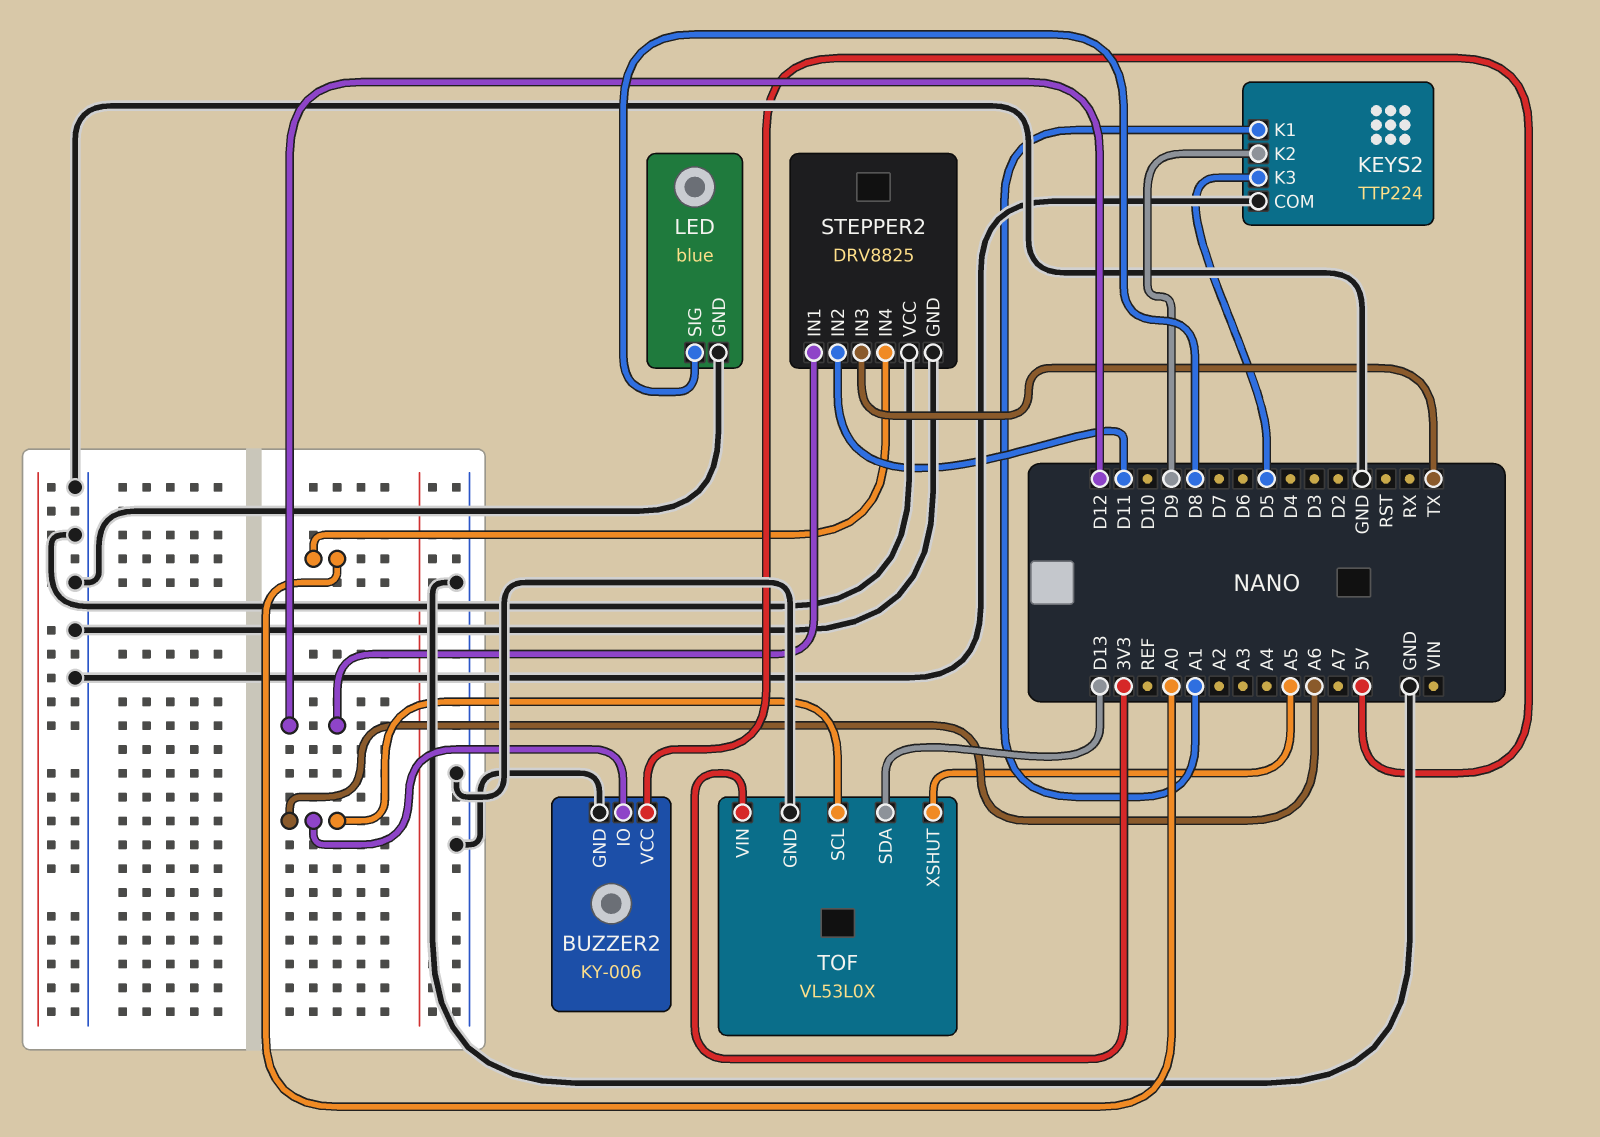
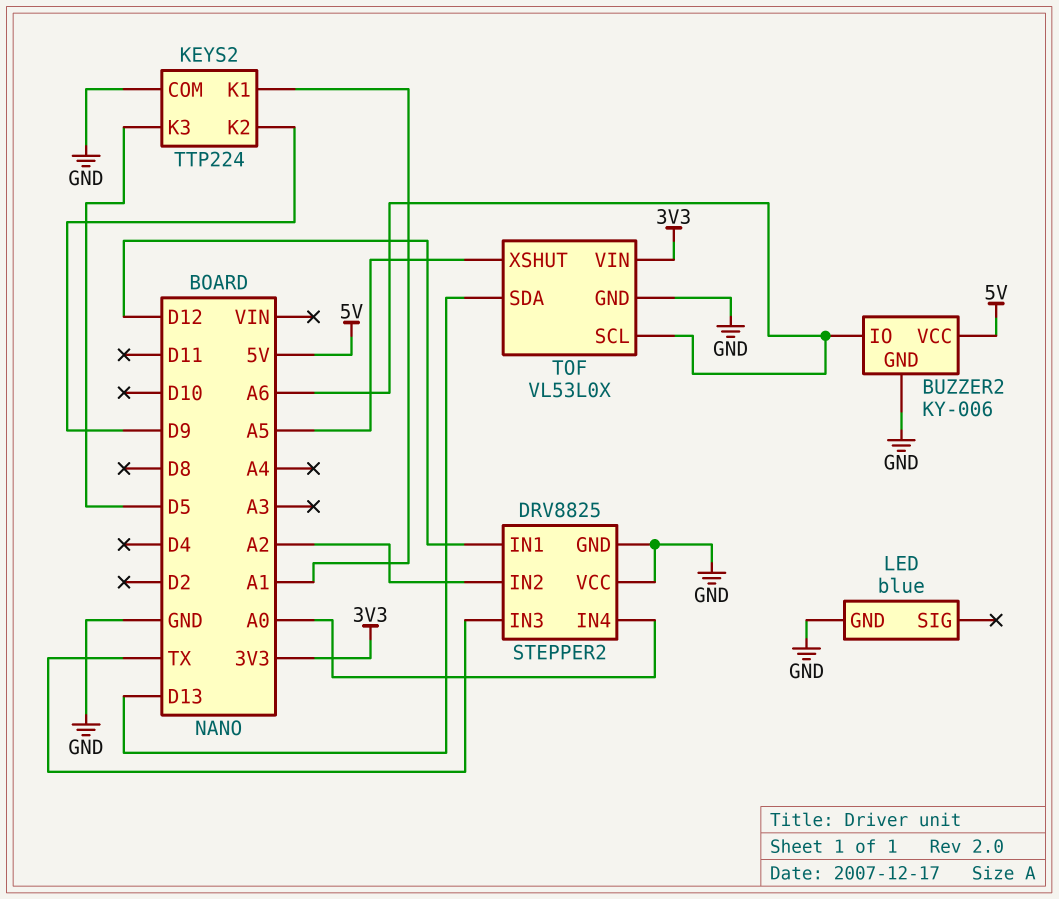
LED pin SIG: D8 -> none
STEPPER2 pin IN2: D11 -> A2

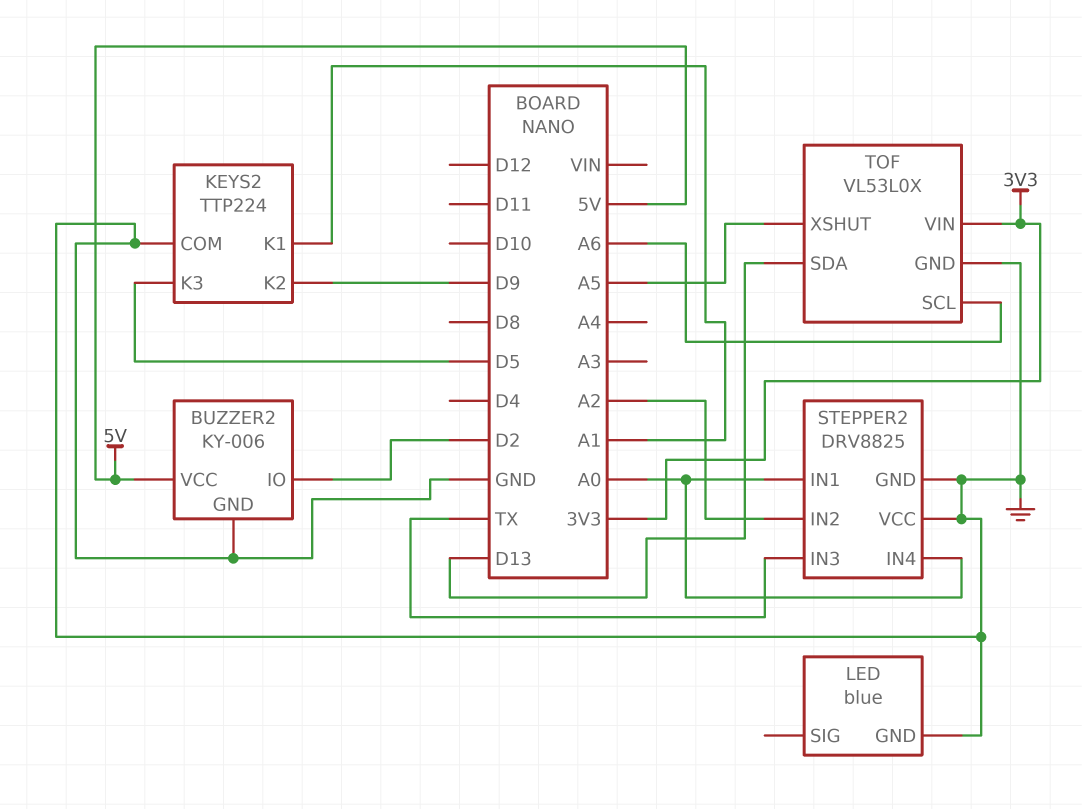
BUZZER2 pin IO: A6 -> D2
STEPPER2 pin IN1: D12 -> A0

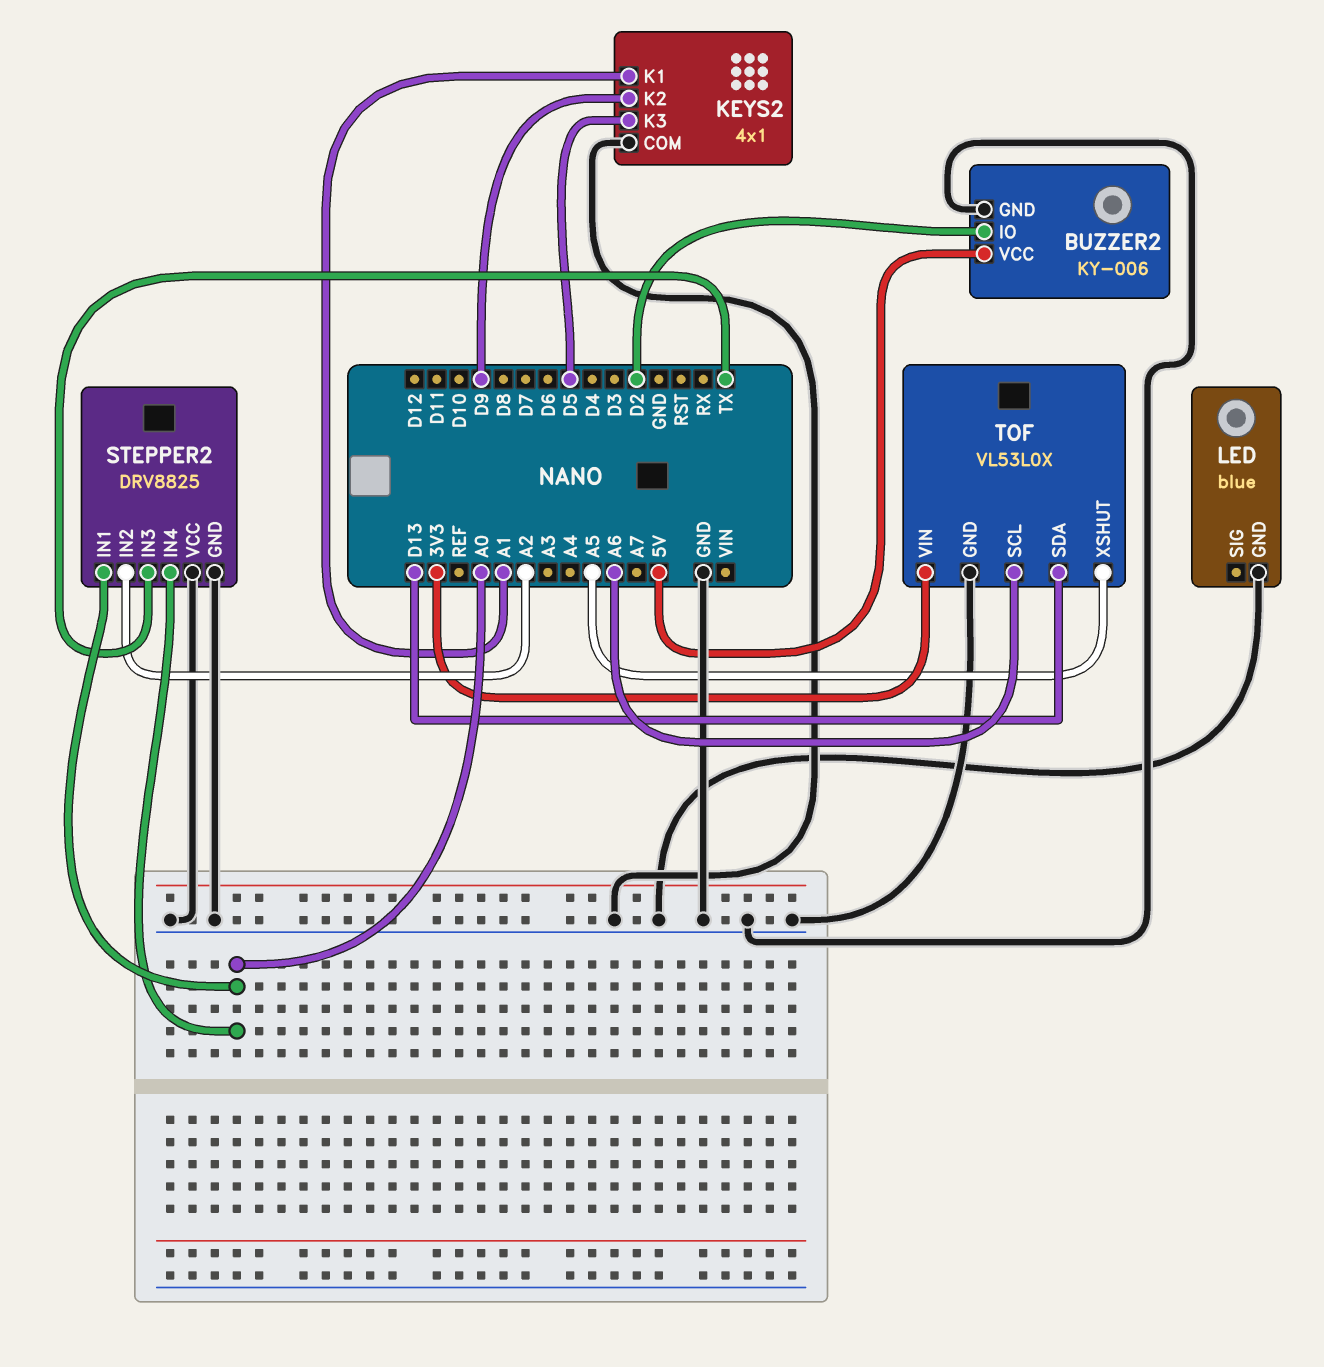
KEYS2: TTP224 -> 4x1

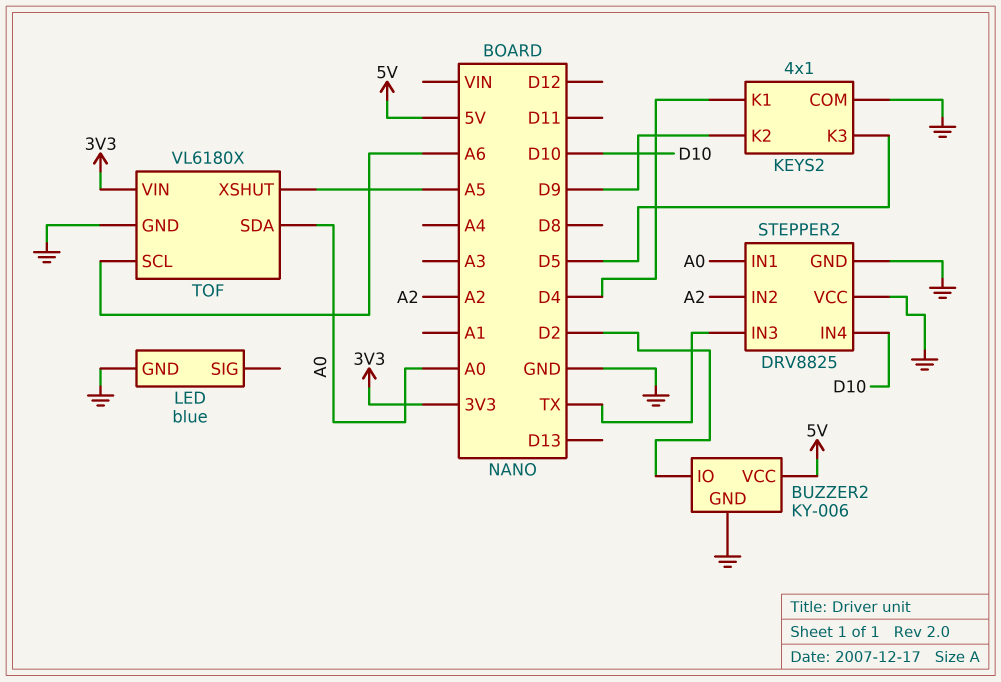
KEYS2 pin K1: A1 -> D4
STEPPER2 pin IN4: A0 -> D10
TOF: VL53L0X -> VL6180X
TOF pin SDA: D13 -> A0

